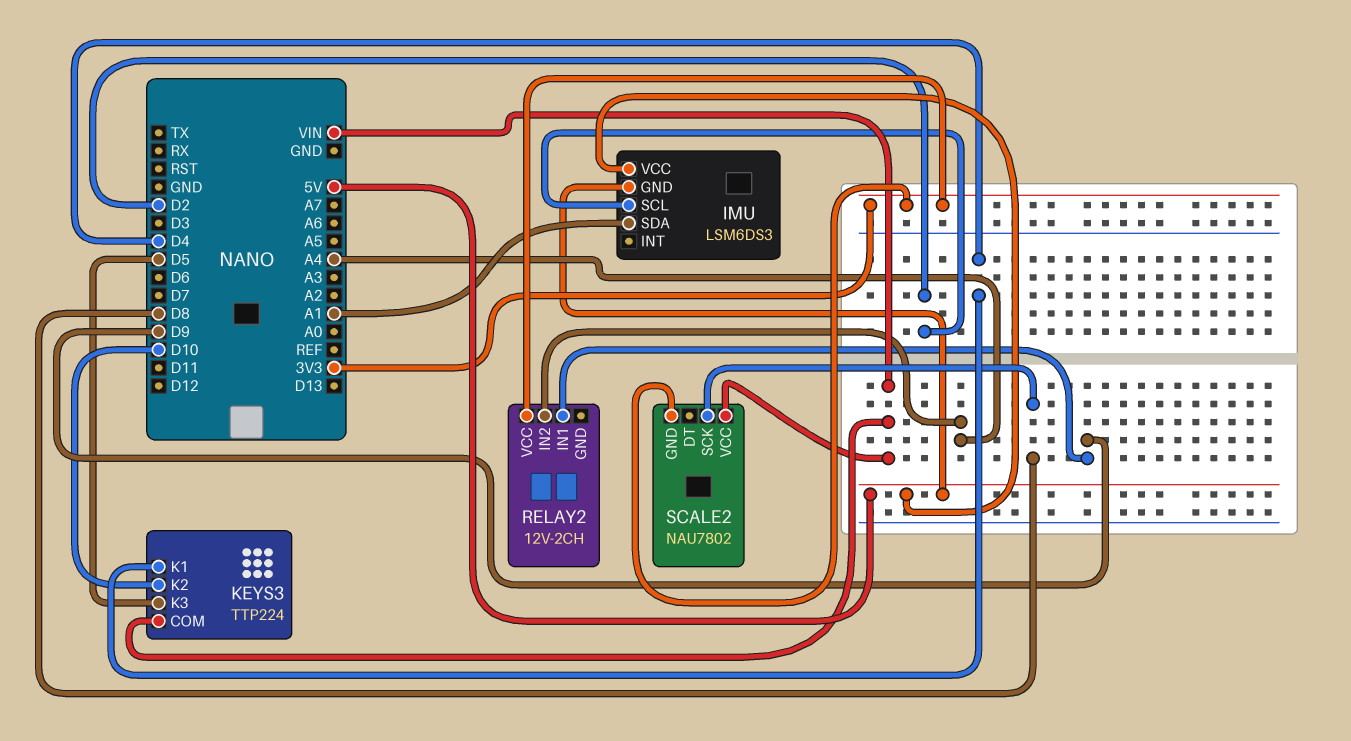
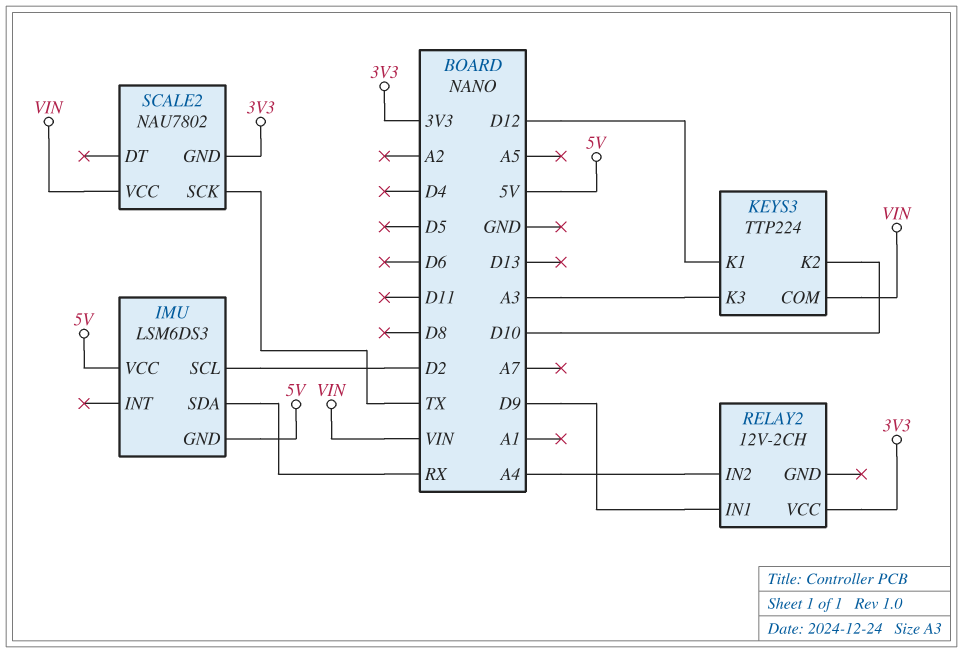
IMU pin SDA: A1 -> RX
KEYS3 pin K1: D4 -> D12
KEYS3 pin K3: D5 -> A3
SCALE2 pin SCK: D8 -> TX

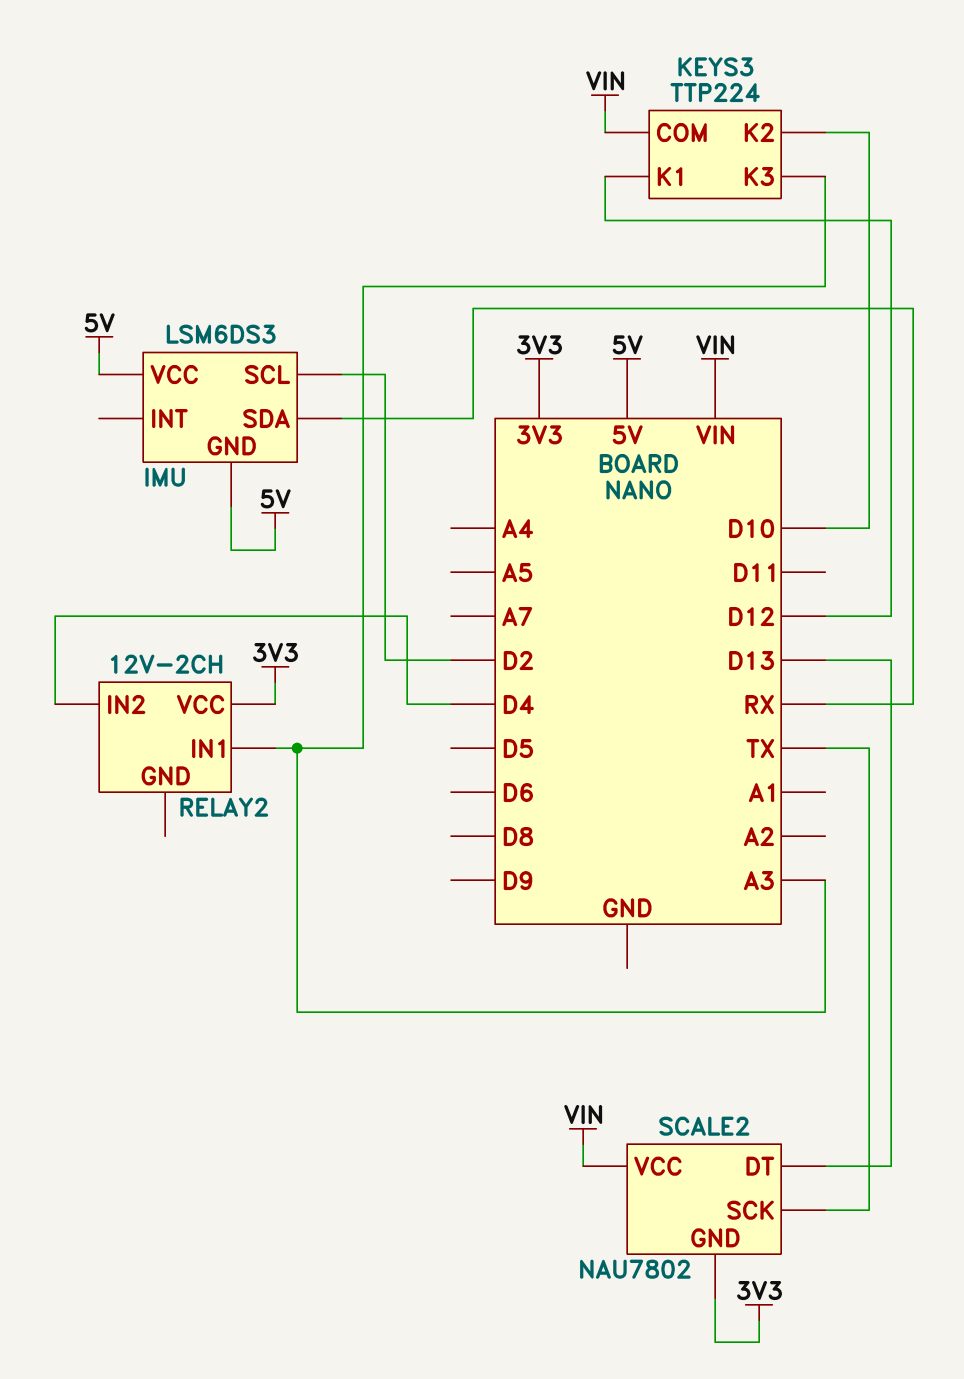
RELAY2 pin IN1: D9 -> A3
RELAY2 pin IN2: A4 -> D4
SCALE2 pin DT: none -> D13

